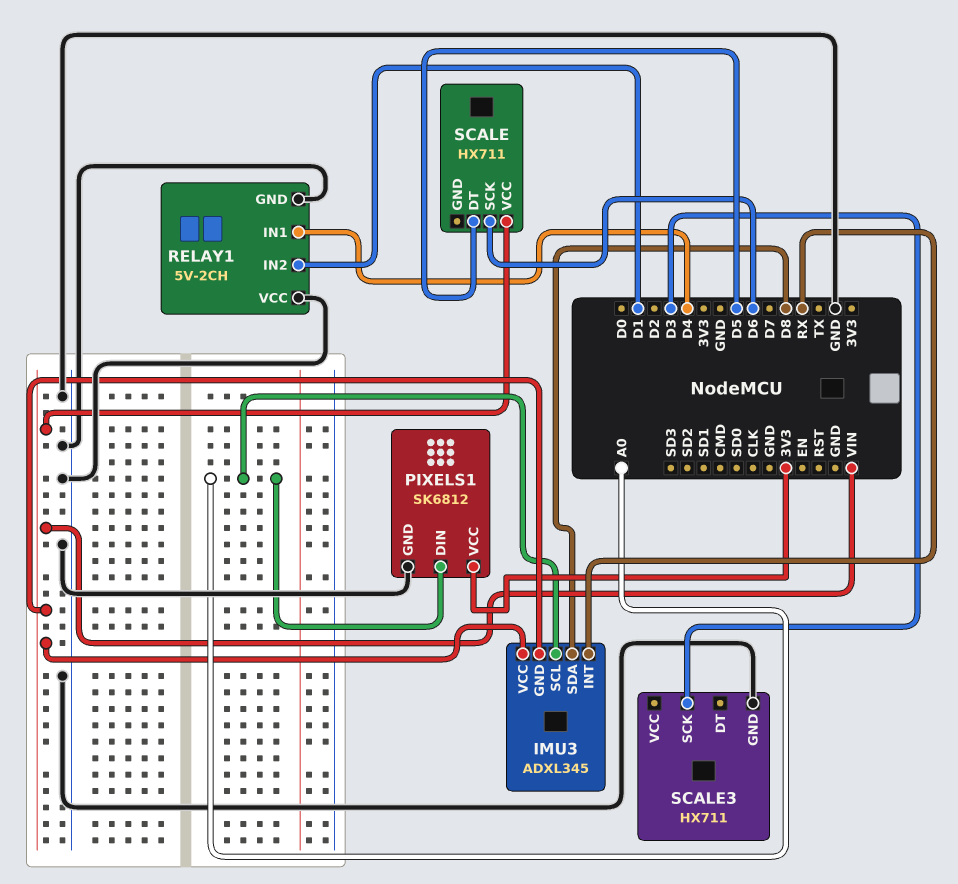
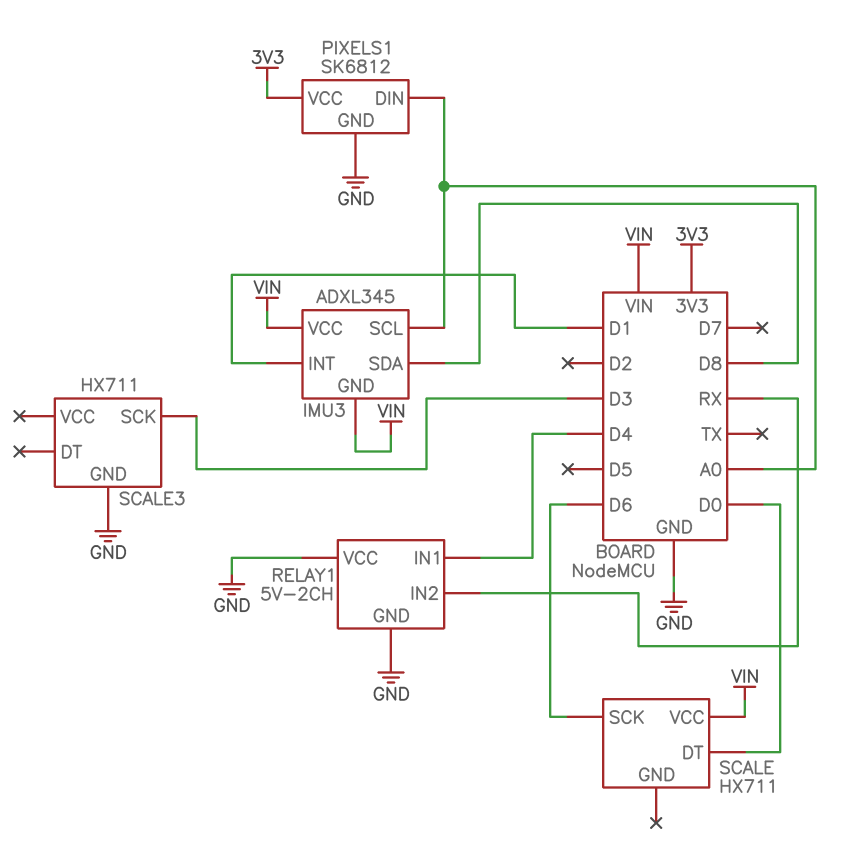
IMU3 pin INT: RX -> D1
RELAY1 pin IN2: D1 -> RX
SCALE pin DT: D5 -> D0

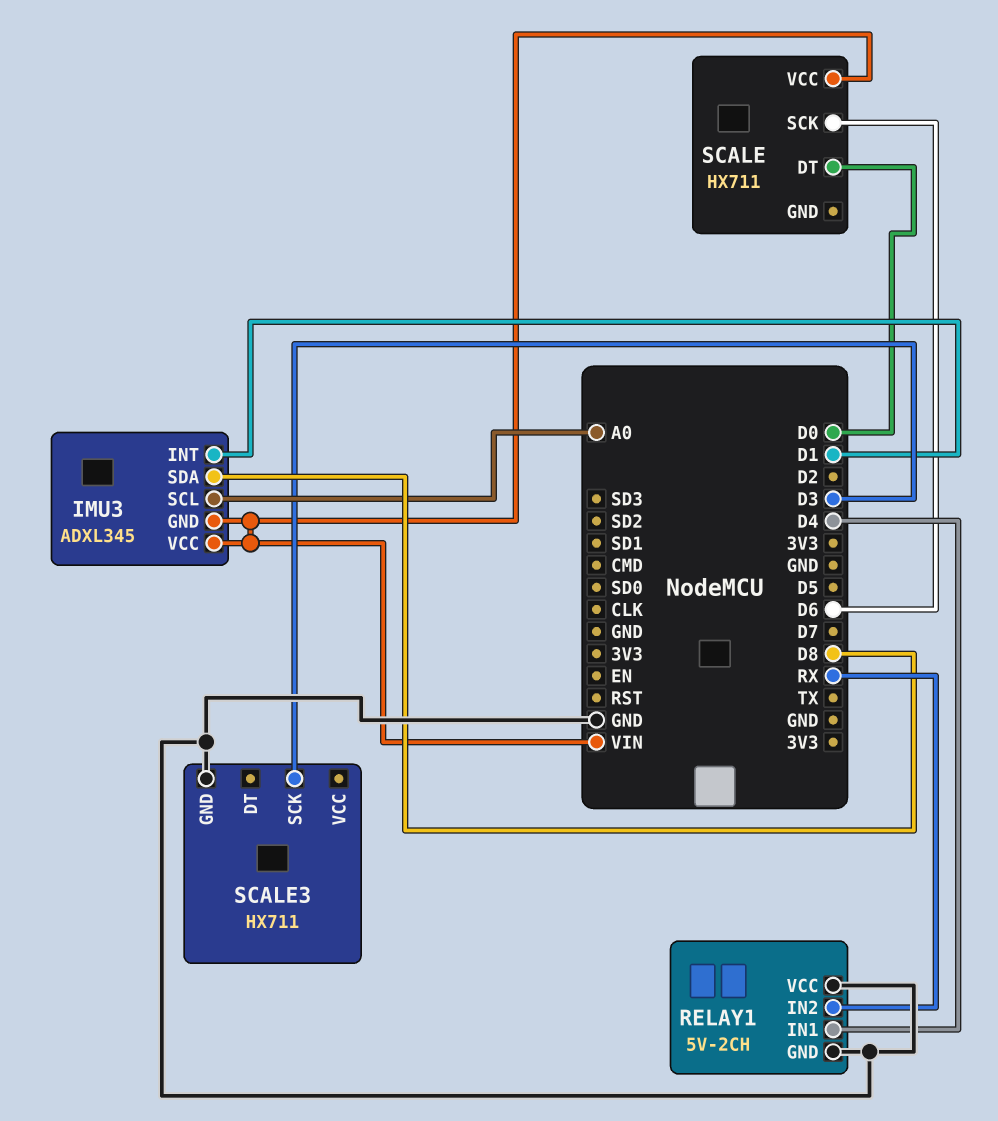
PIXELS1: SK6812 -> none
PIXELS1 pin DIN: A0 -> none
PIXELS1 pin GND: GND -> none
PIXELS1 pin VCC: 3V3 -> none

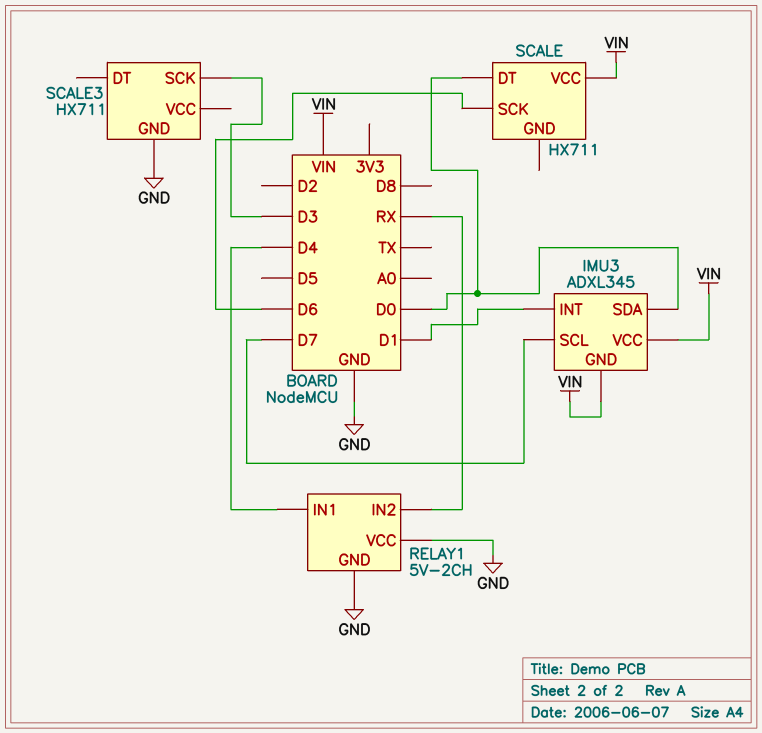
IMU3 pin SCL: A0 -> D7
IMU3 pin SDA: D8 -> D0

